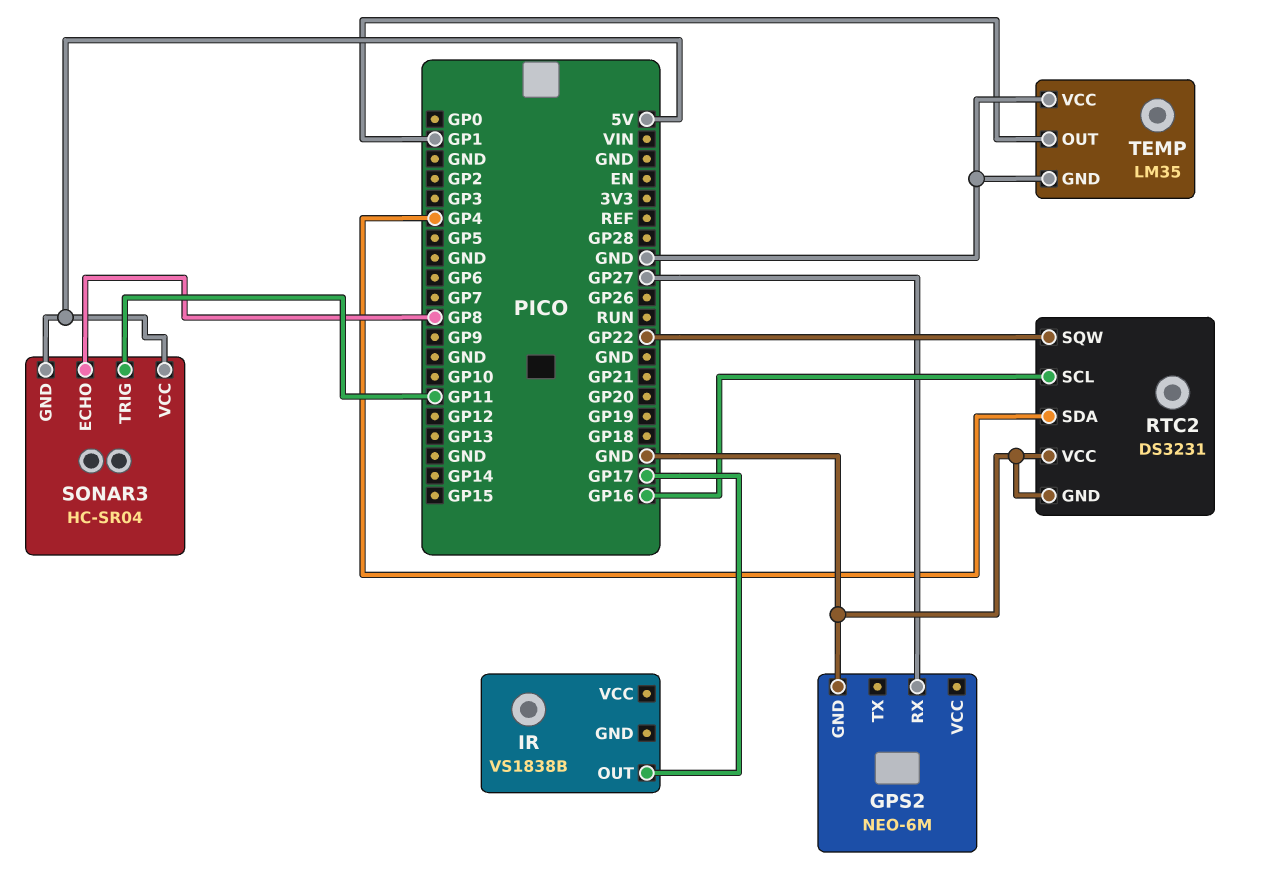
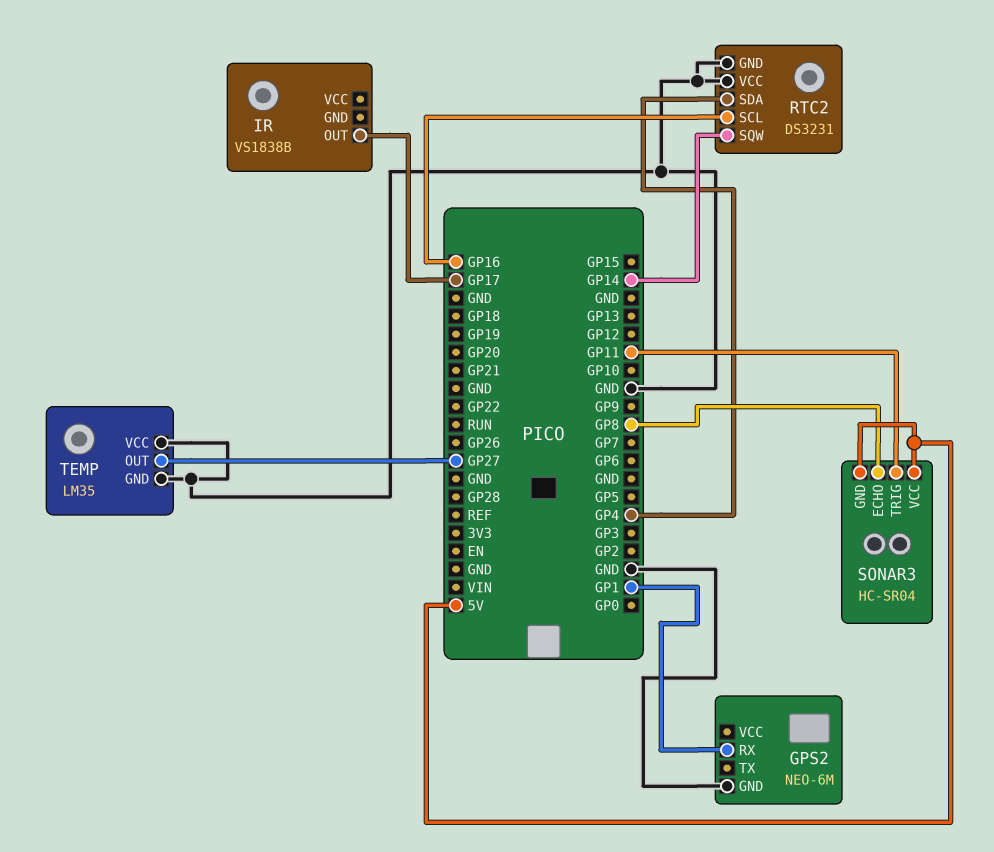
GPS2 pin RX: GP27 -> GP1
RTC2 pin SQW: GP22 -> GP14
TEMP pin OUT: GP1 -> GP27

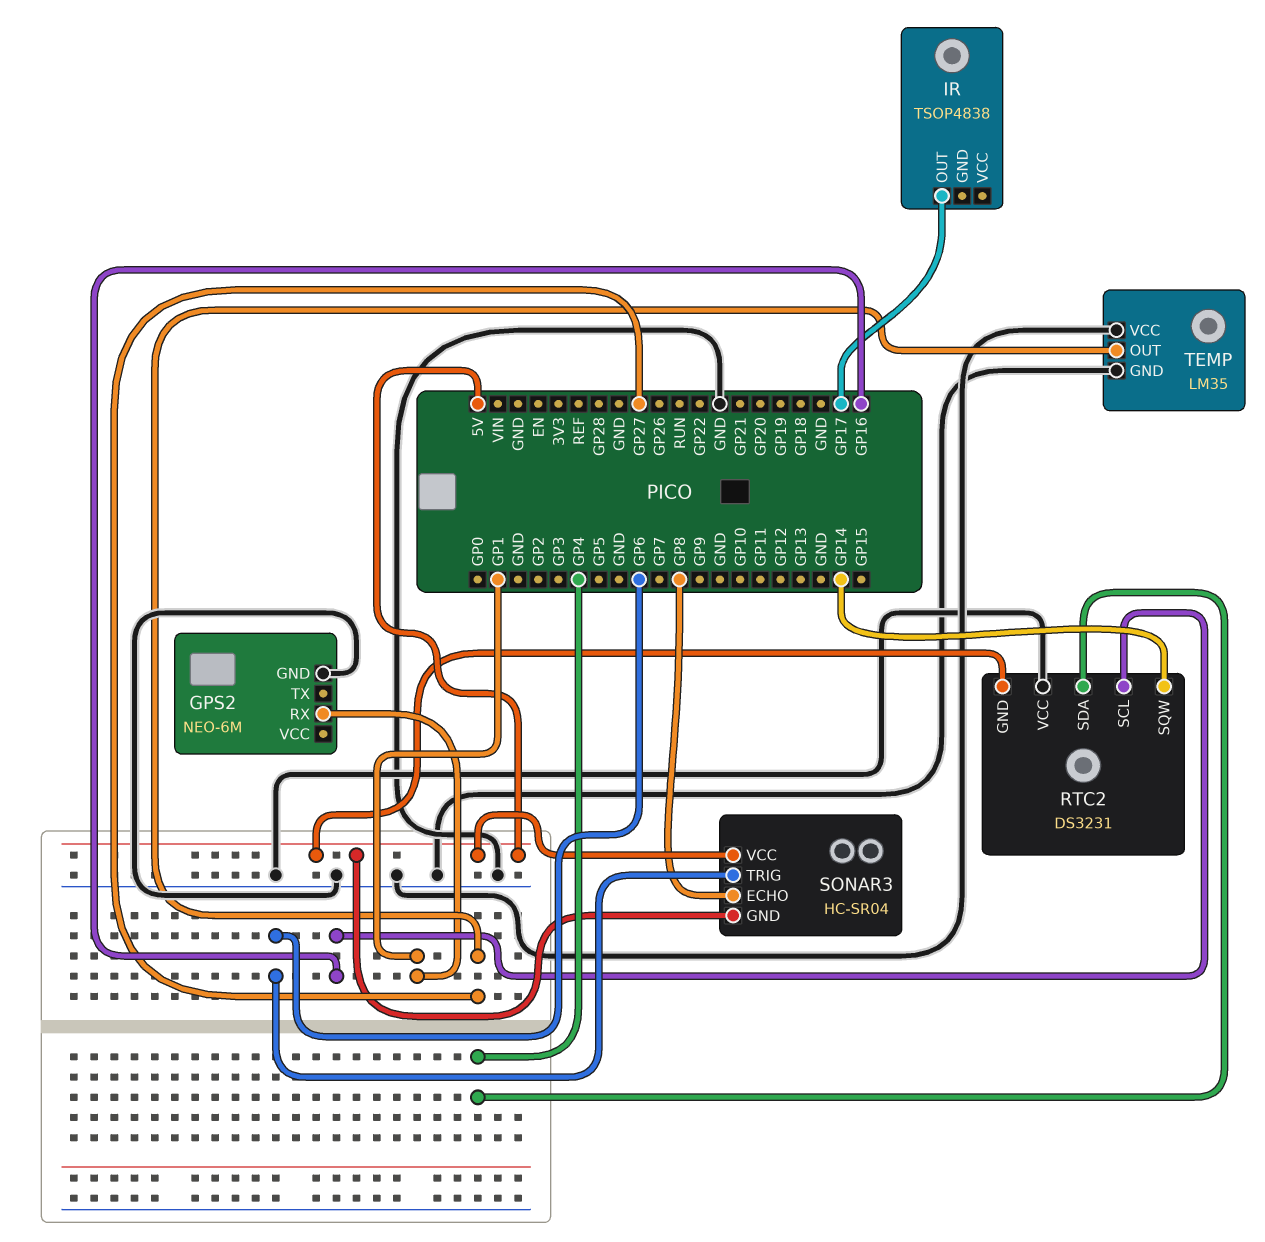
IR: VS1838B -> TSOP4838
RTC2 pin GND: GND -> 5V
SONAR3 pin TRIG: GP11 -> GP6

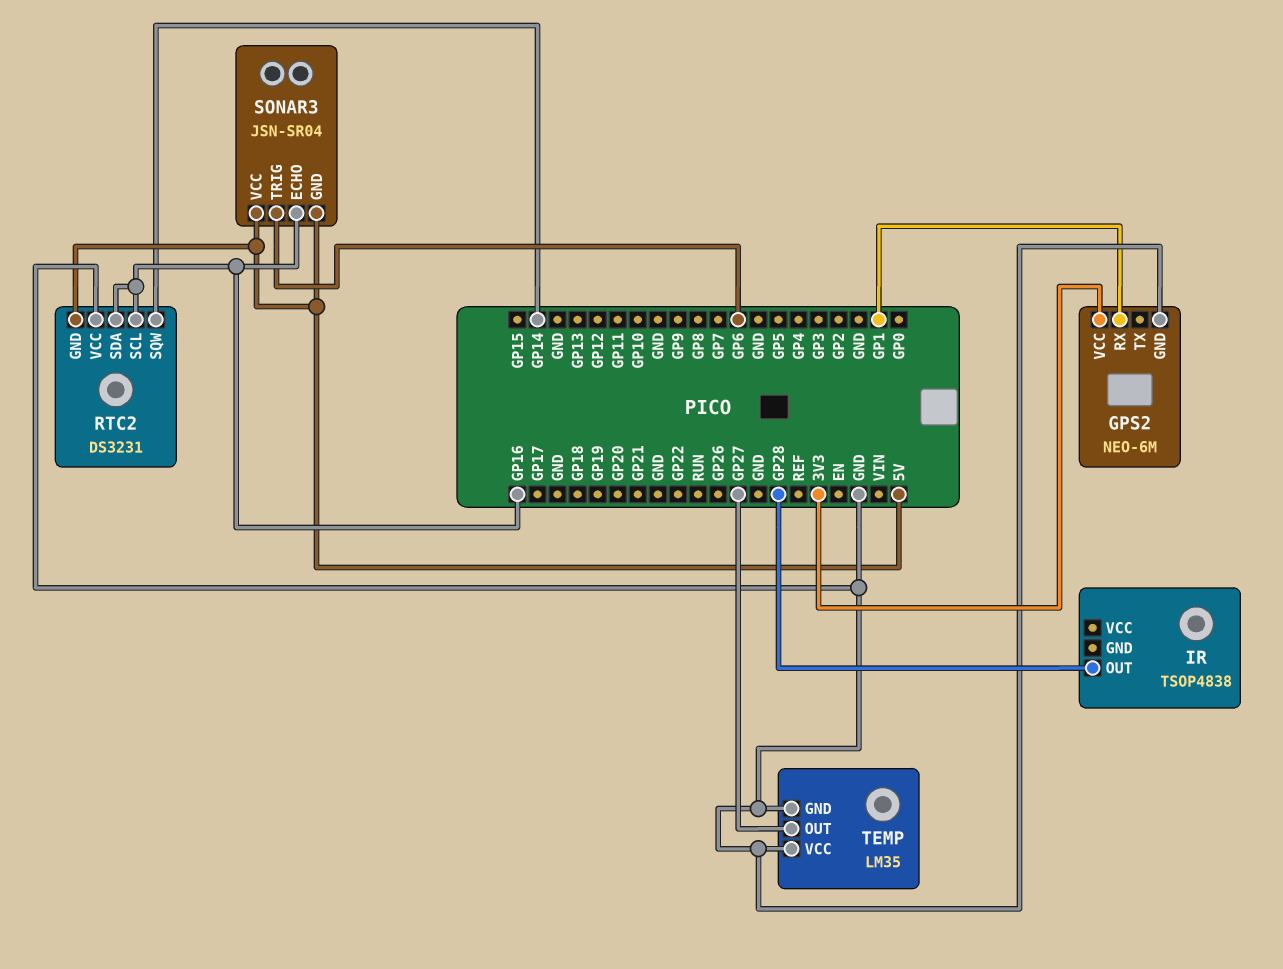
GPS2 pin VCC: none -> 3V3
IR pin OUT: GP17 -> GP28
RTC2 pin SDA: GP4 -> GP16
SONAR3: HC-SR04 -> JSN-SR04
SONAR3 pin ECHO: GP8 -> GP16

